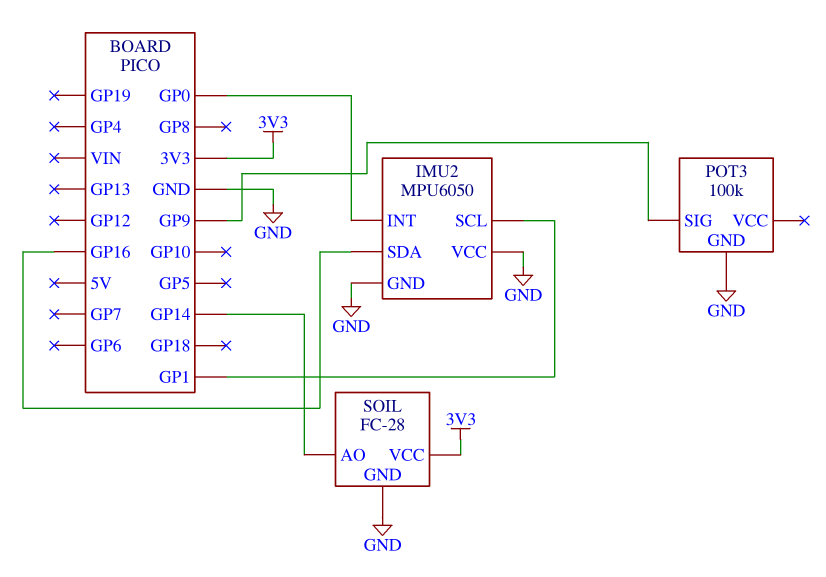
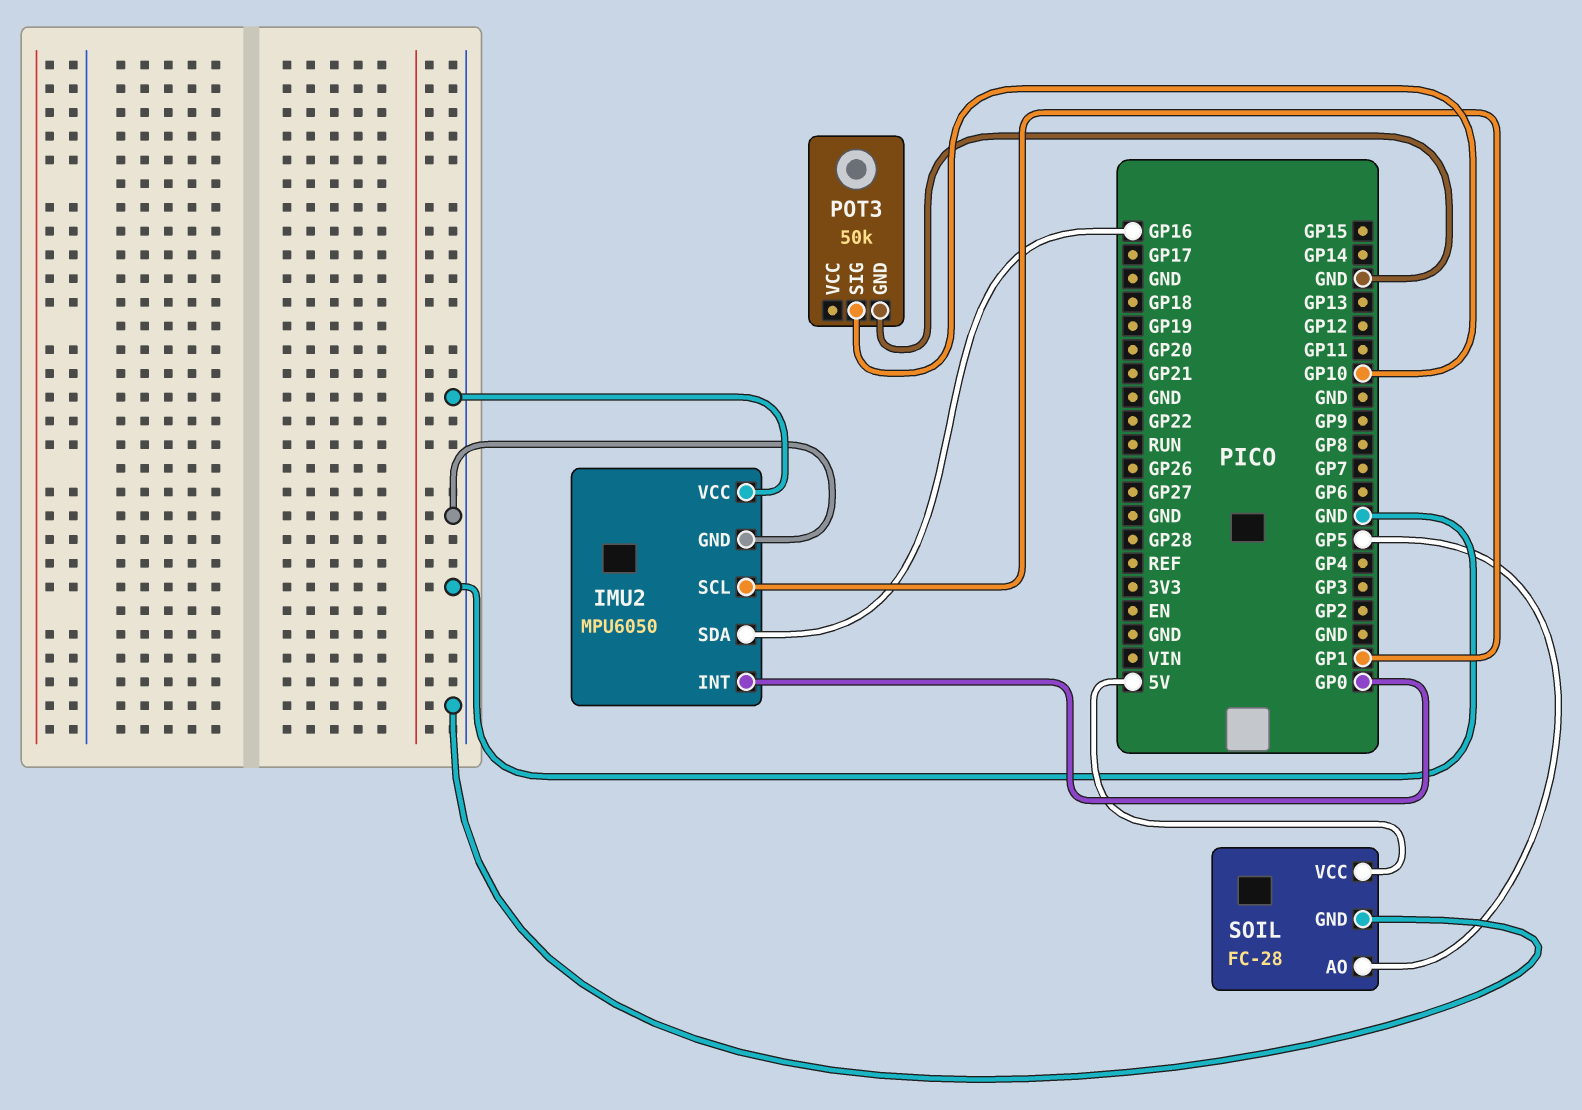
POT3: 100k -> 50k
POT3 pin SIG: GP9 -> GP10
SOIL pin AO: GP14 -> GP5
SOIL pin VCC: 3V3 -> 5V

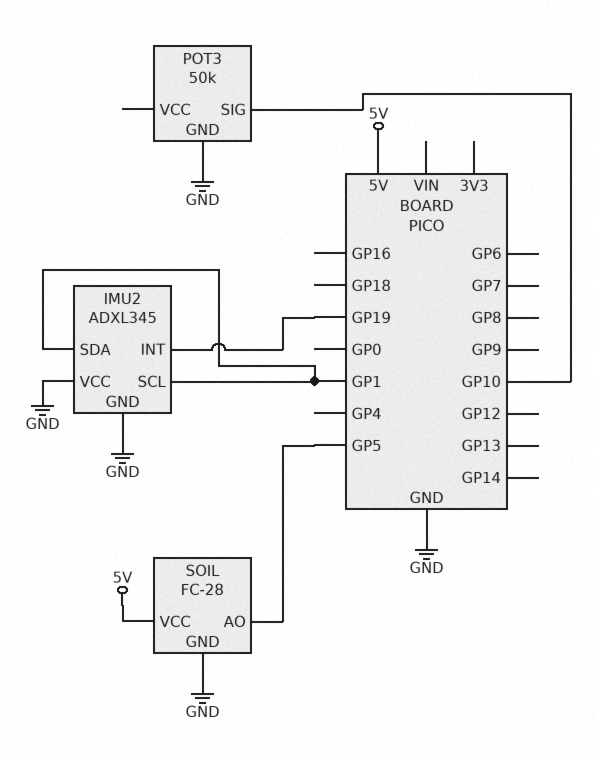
IMU2: MPU6050 -> ADXL345
IMU2 pin INT: GP0 -> GP19
IMU2 pin SDA: GP16 -> GP1

